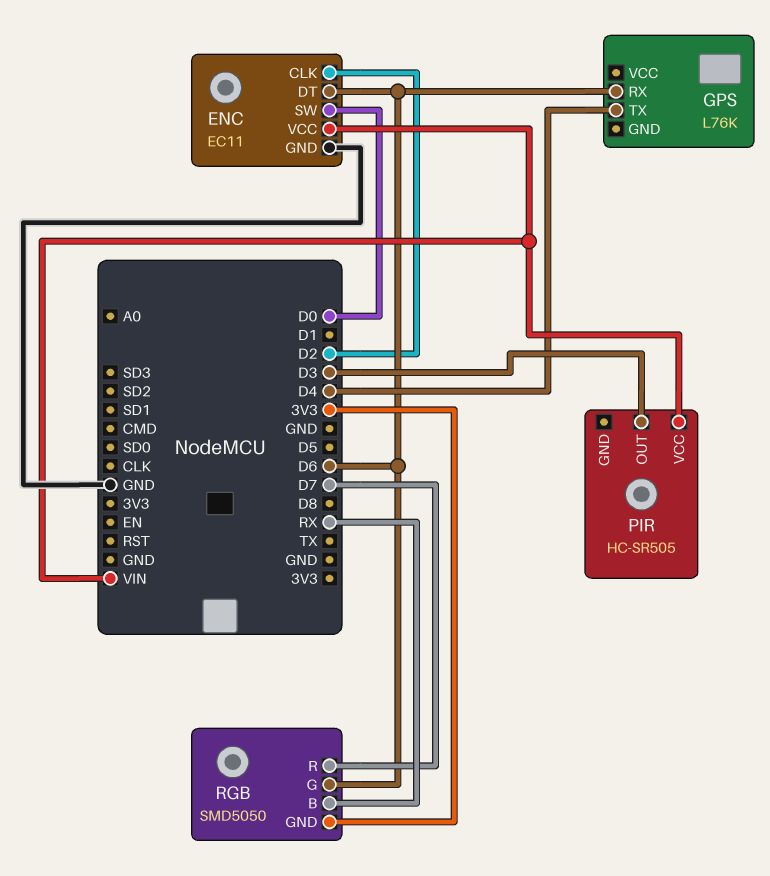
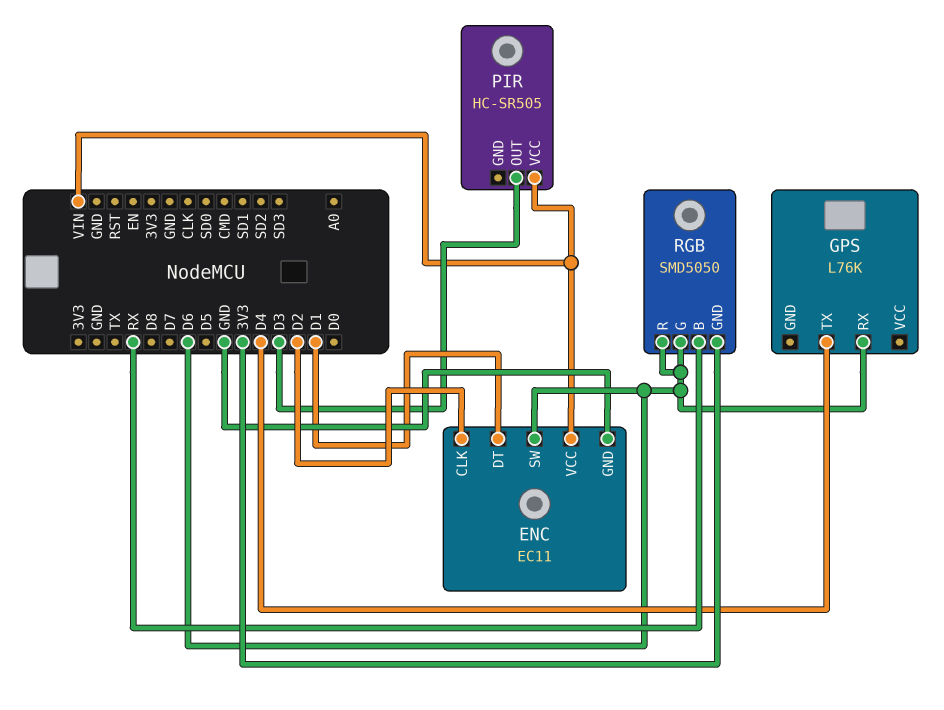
ENC pin DT: D6 -> D1
ENC pin SW: D0 -> D6
RGB pin R: D7 -> D6

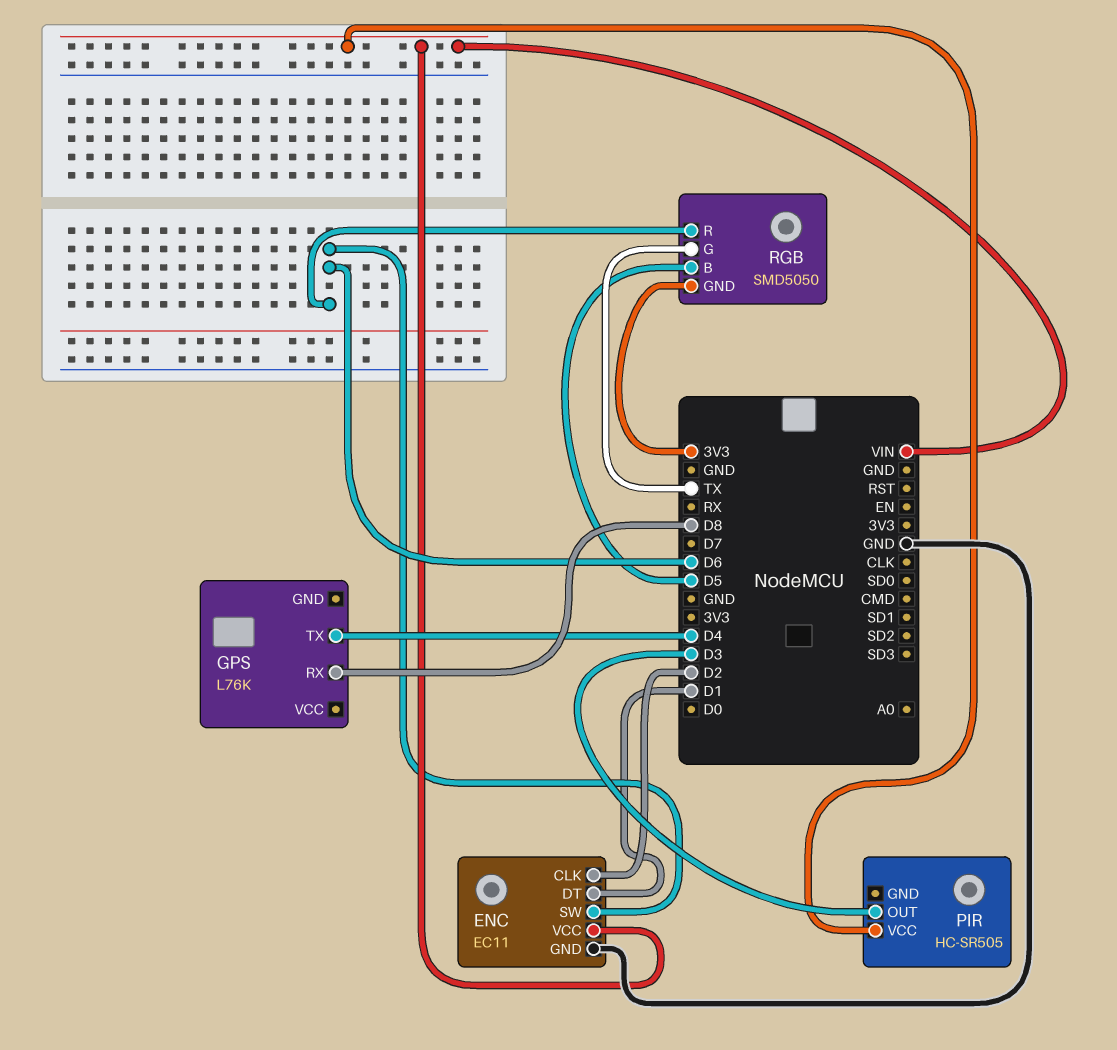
GPS pin RX: D6 -> D8
RGB pin B: RX -> D5
RGB pin G: D6 -> TX

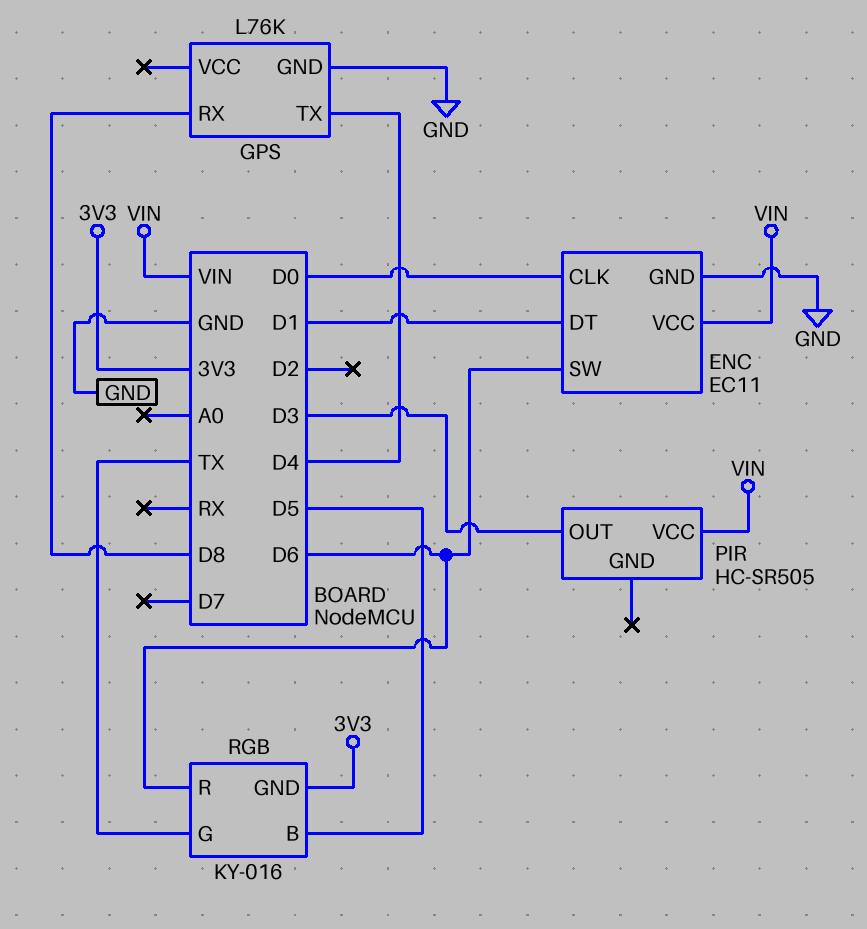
ENC pin CLK: D2 -> D0
GPS pin GND: none -> GND
RGB: SMD5050 -> KY-016

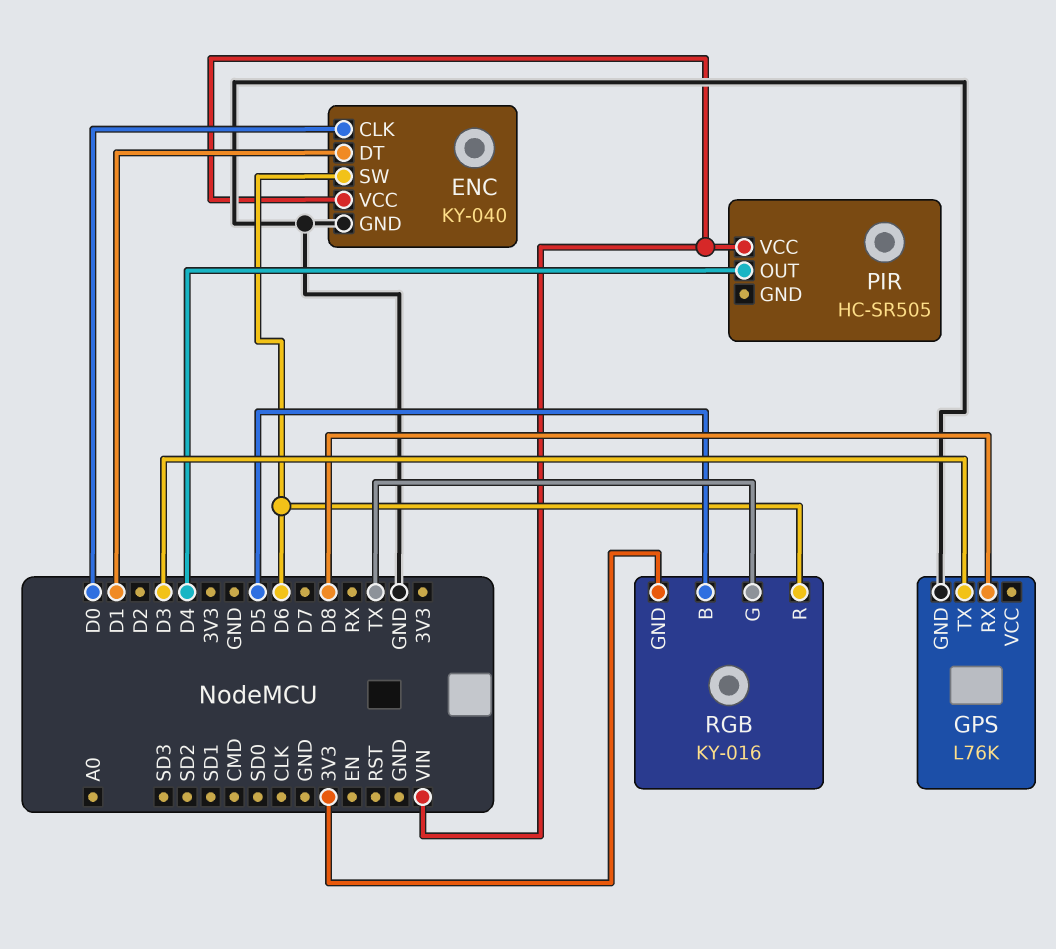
ENC: EC11 -> KY-040
GPS pin TX: D4 -> D3
PIR pin OUT: D3 -> D4

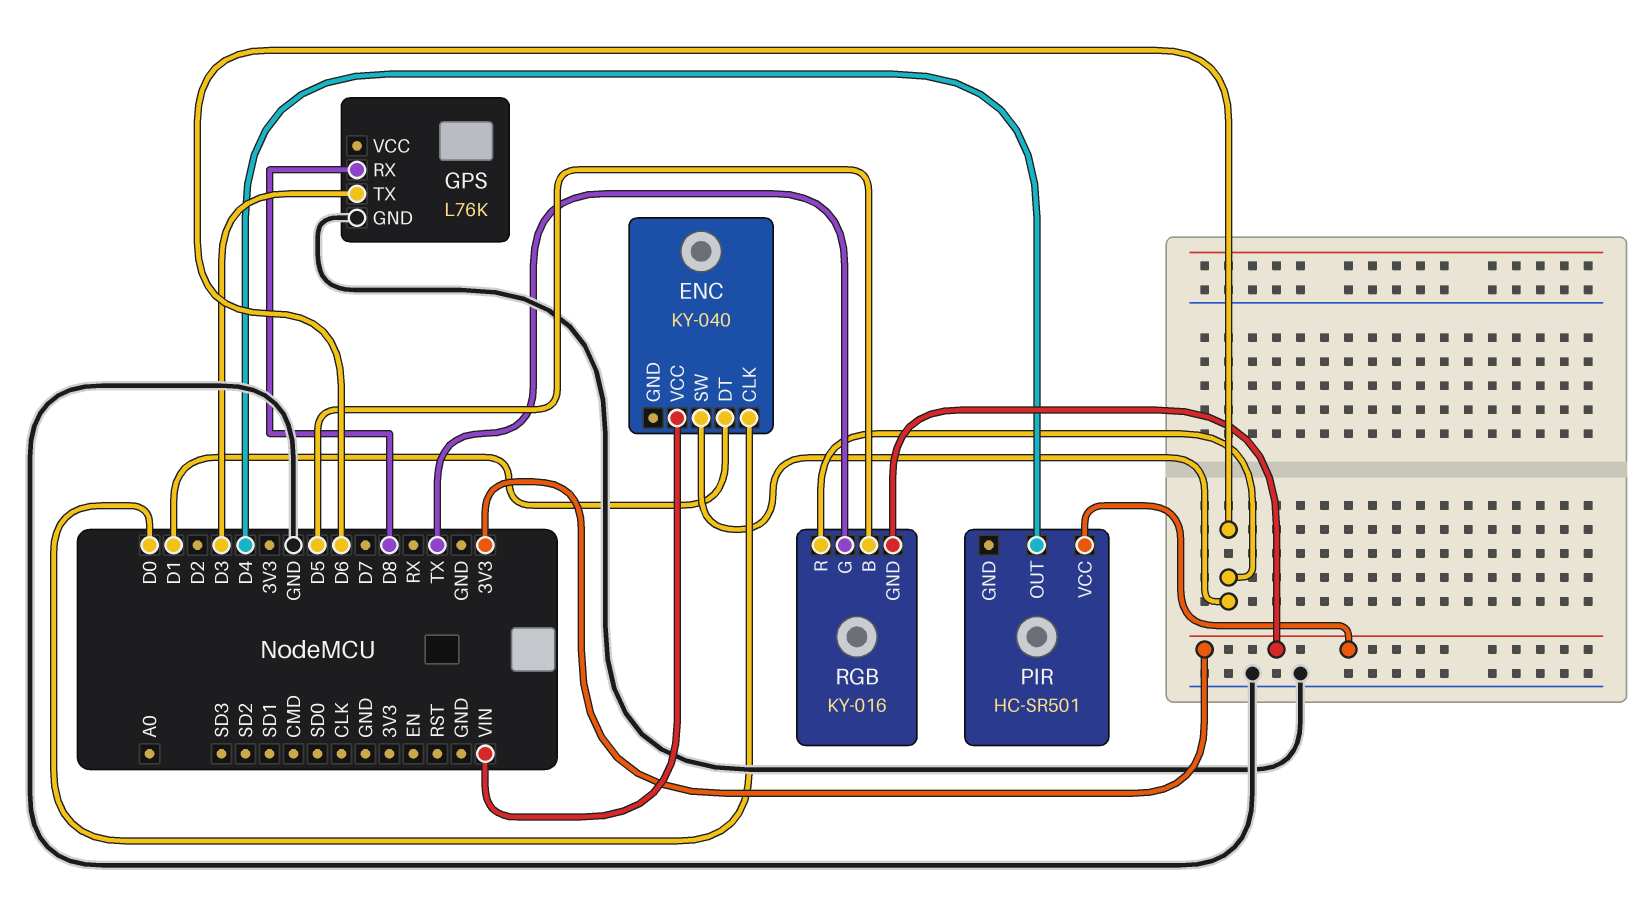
ENC pin GND: GND -> none
PIR: HC-SR505 -> HC-SR501
PIR pin VCC: VIN -> 3V3

